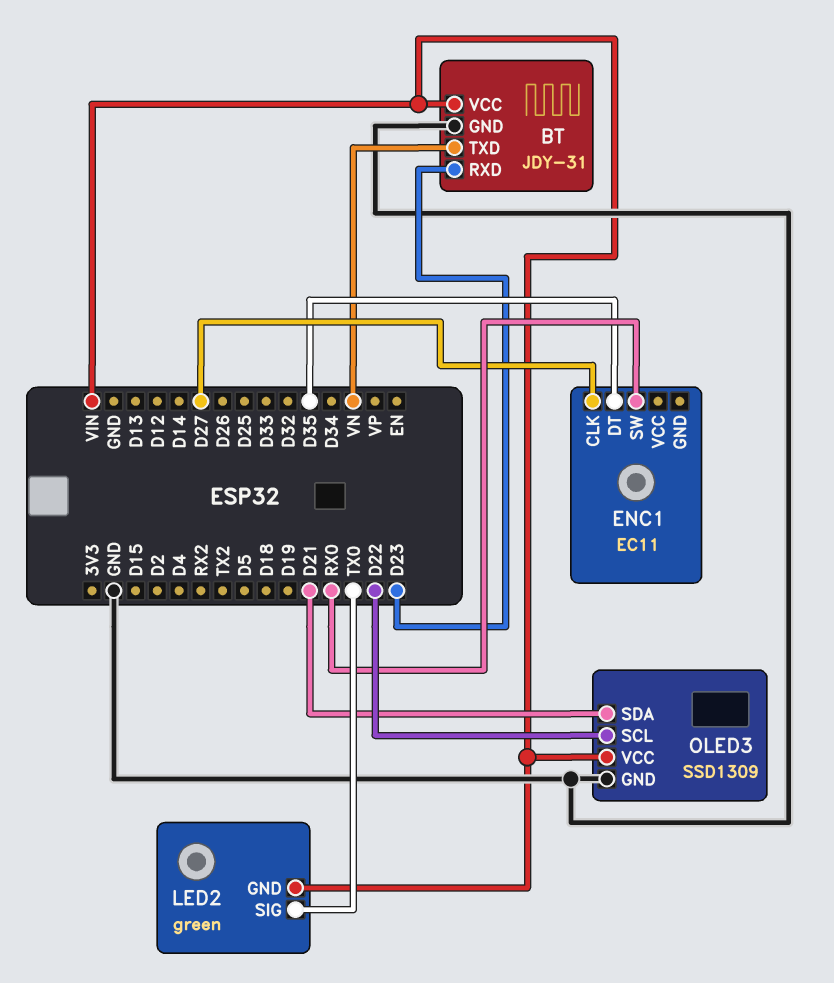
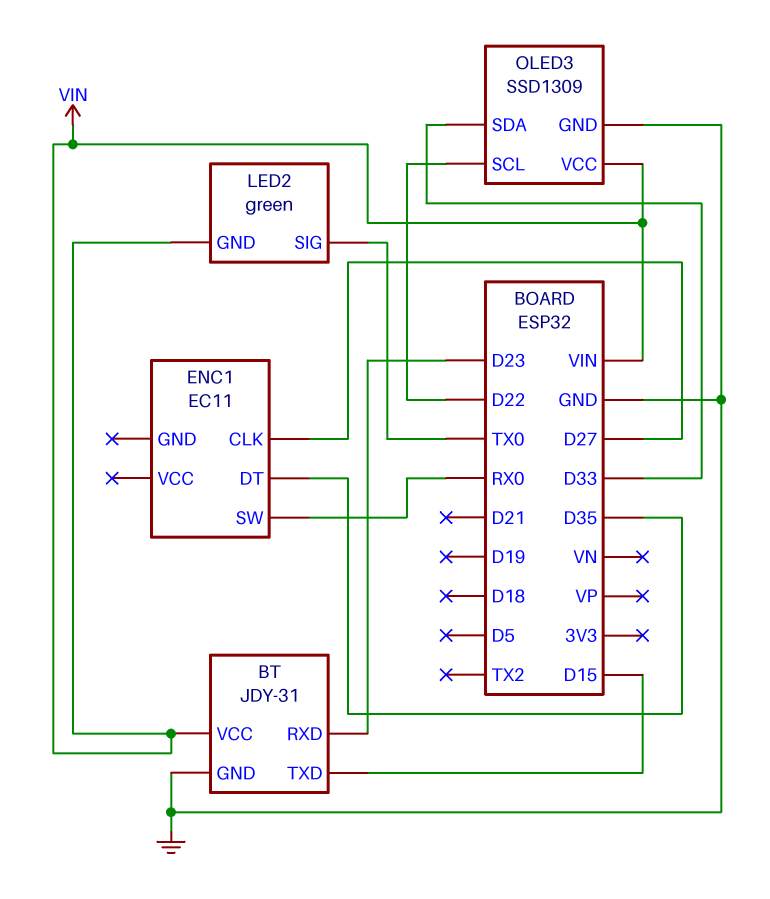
BT pin TXD: VN -> D15
OLED3 pin SDA: D21 -> D33

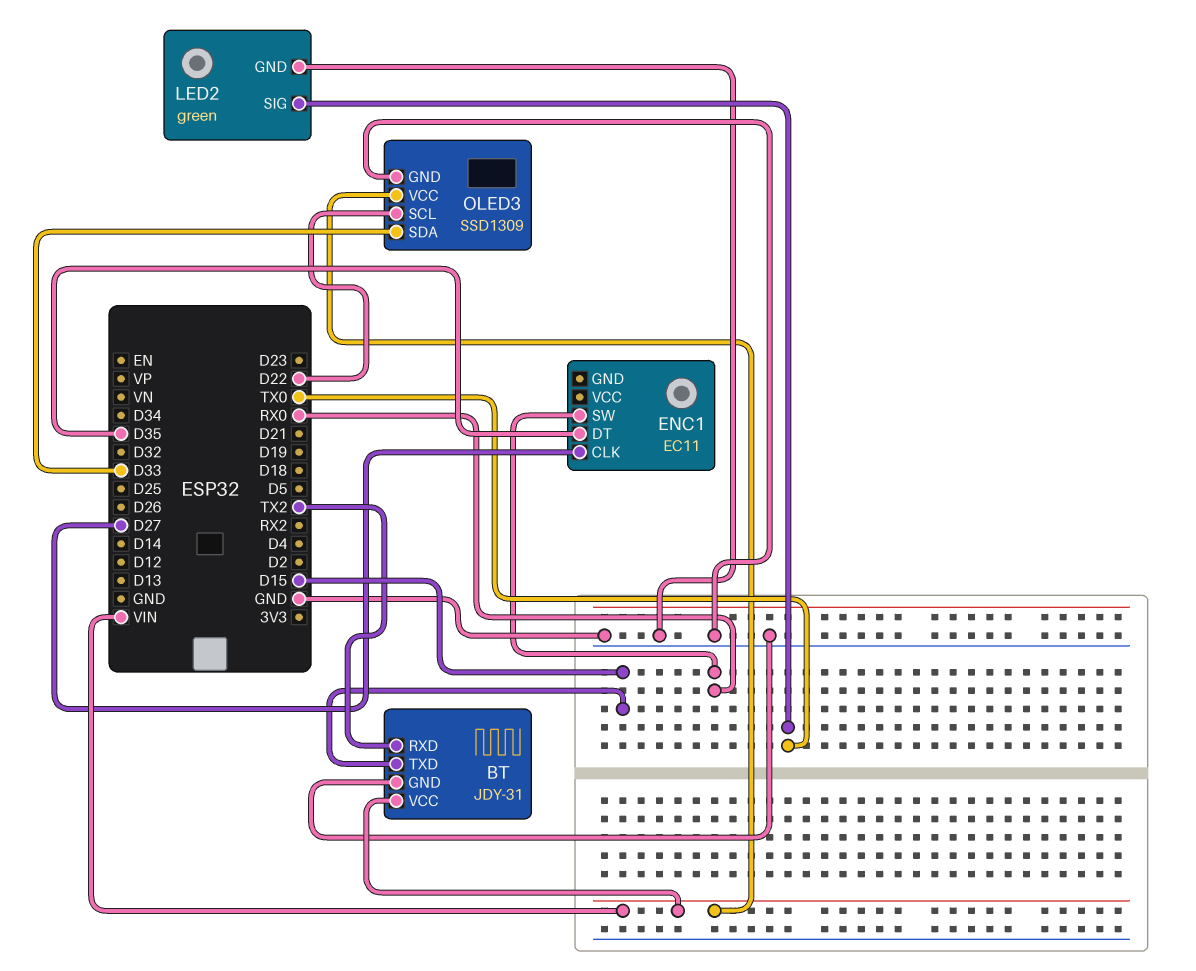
BT pin RXD: D23 -> TX2
LED2 pin GND: VIN -> GND

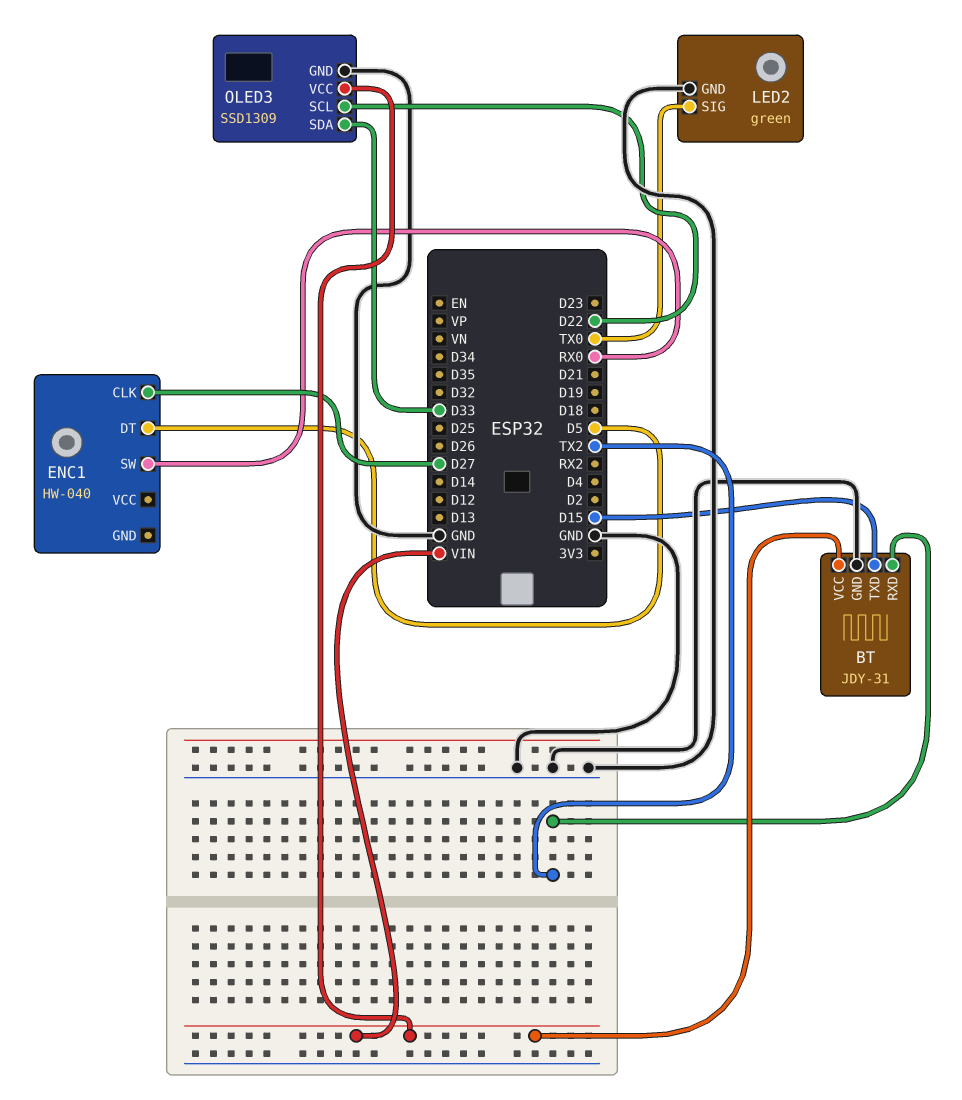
ENC1: EC11 -> HW-040
ENC1 pin DT: D35 -> D5

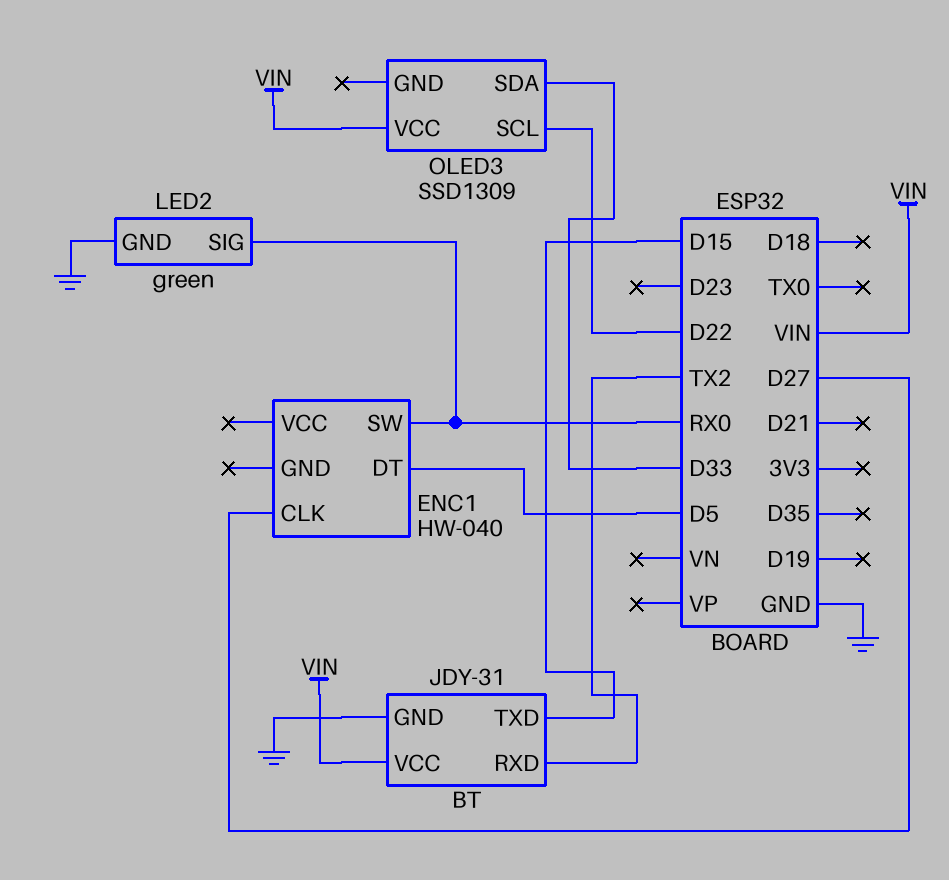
LED2 pin SIG: TX0 -> RX0
OLED3 pin GND: GND -> none

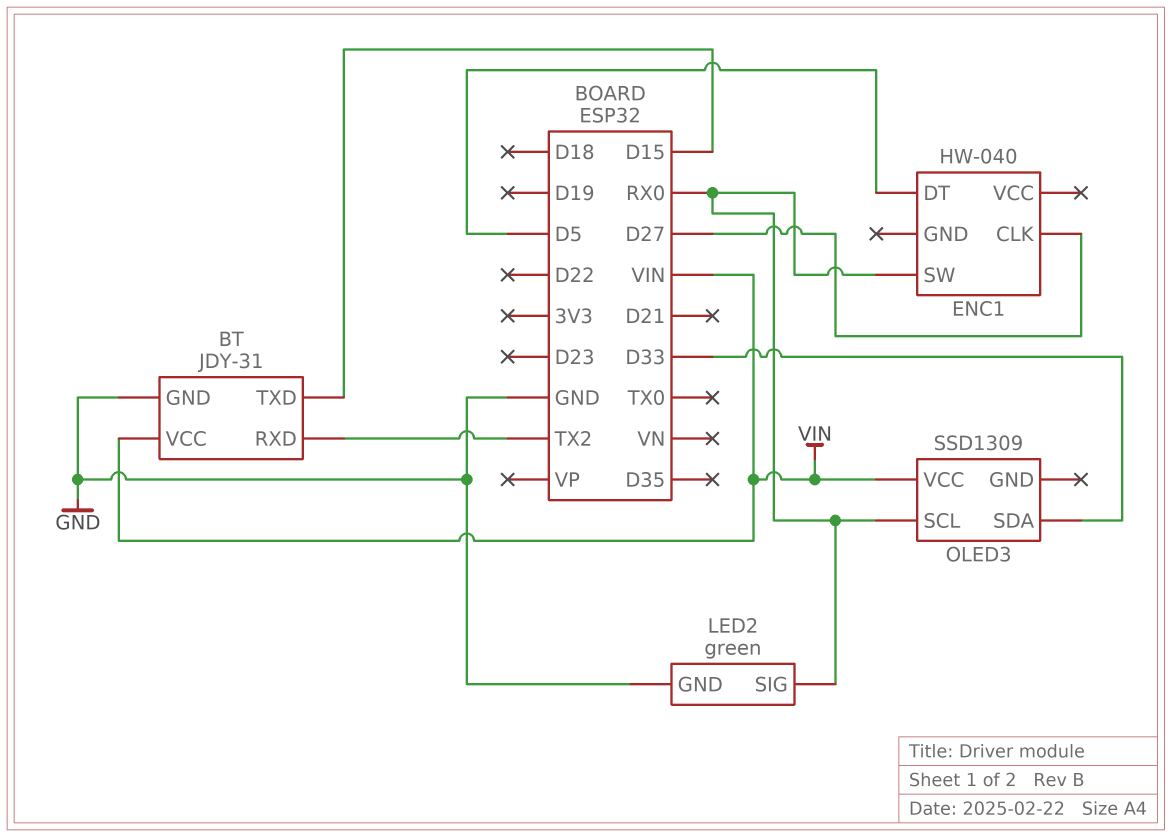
OLED3 pin SCL: D22 -> RX0

